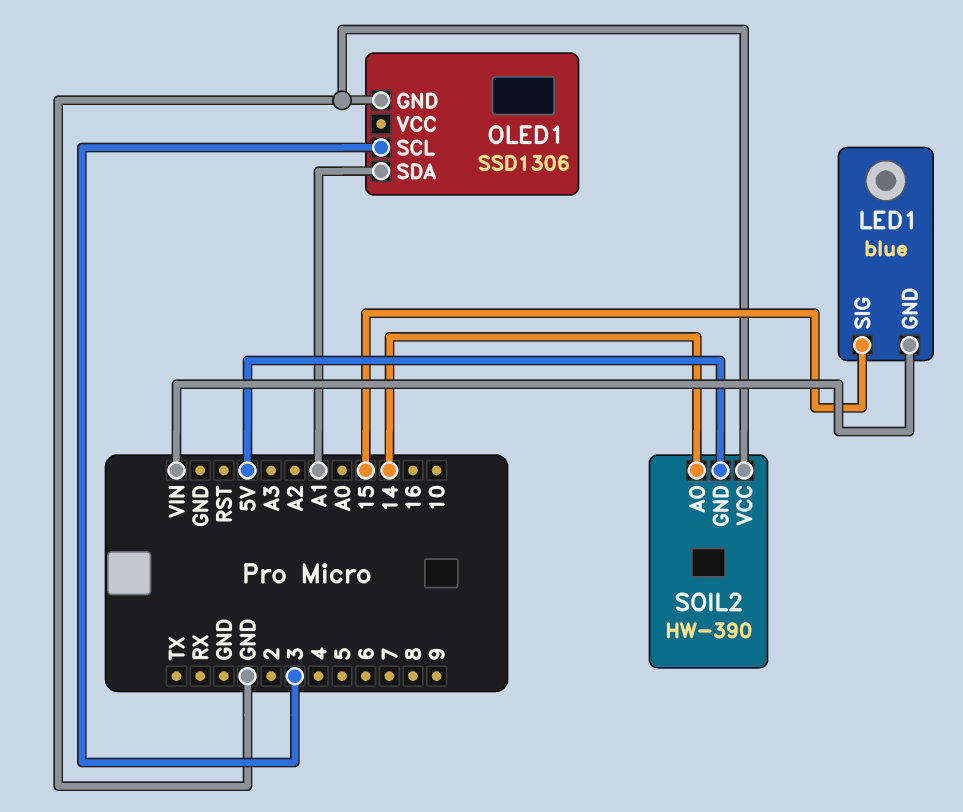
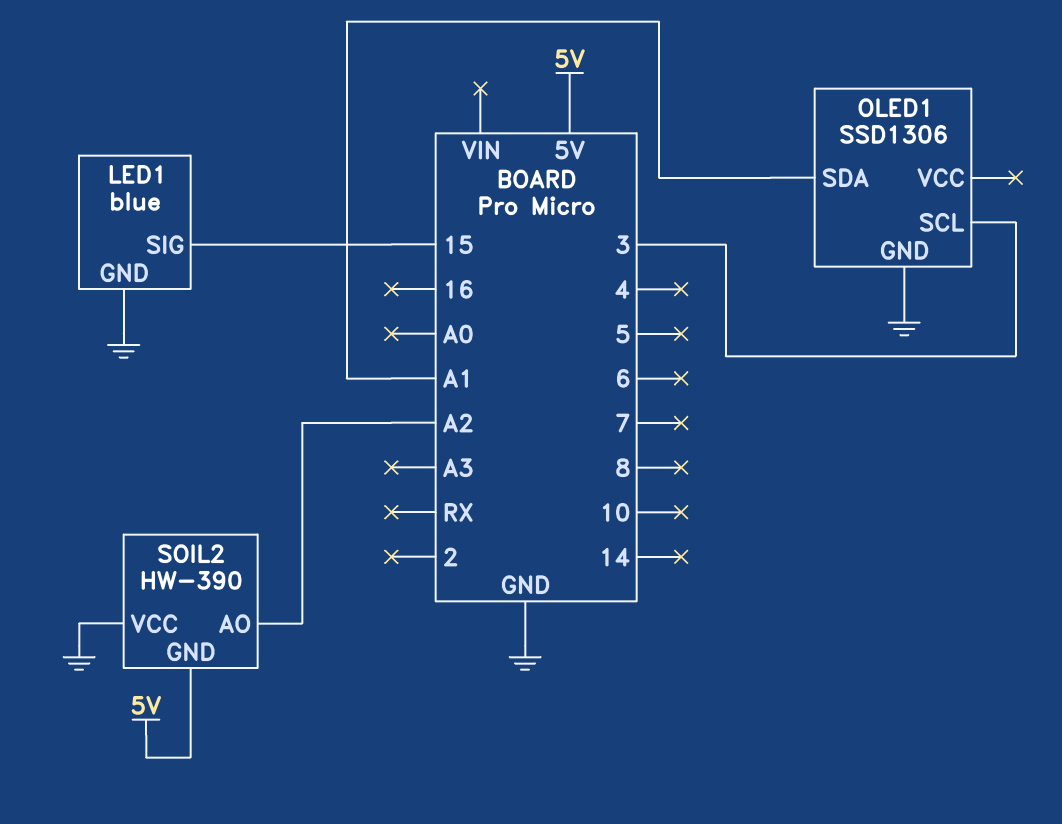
LED1 pin GND: VIN -> GND
SOIL2 pin AO: 14 -> A2

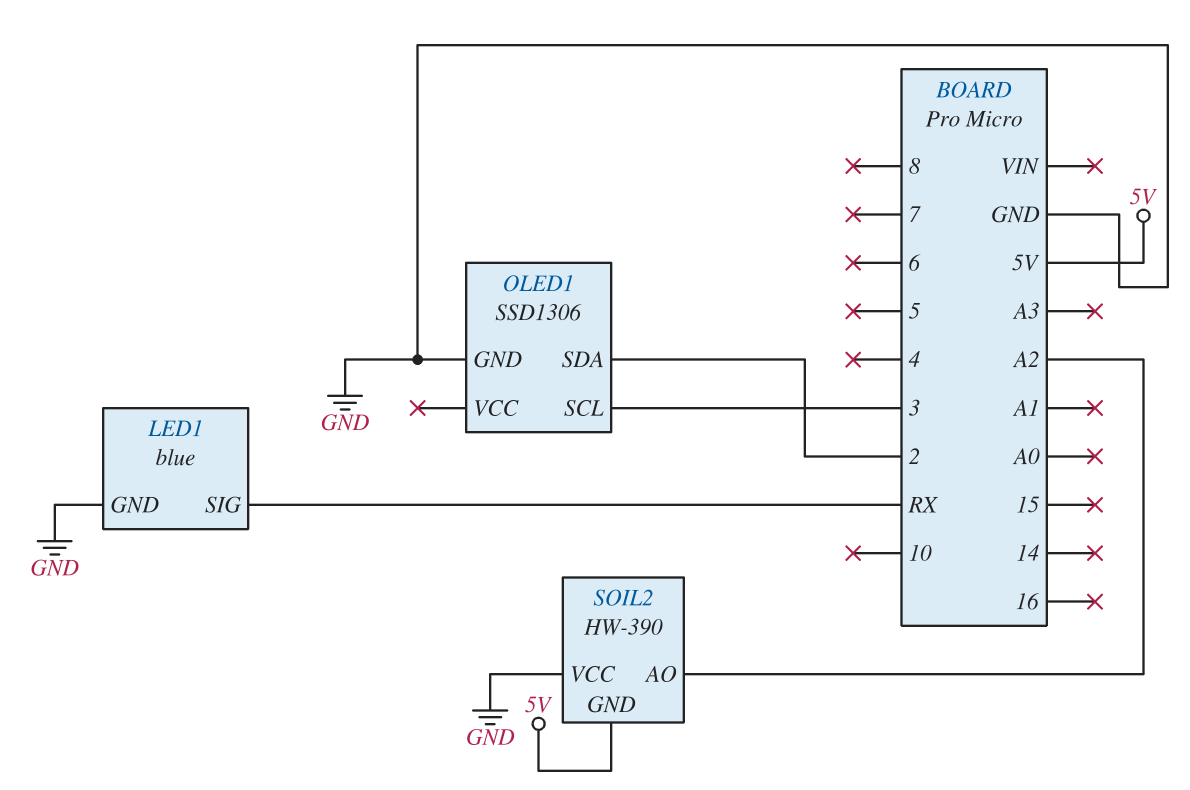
LED1 pin SIG: 15 -> RX
OLED1 pin SDA: A1 -> 2

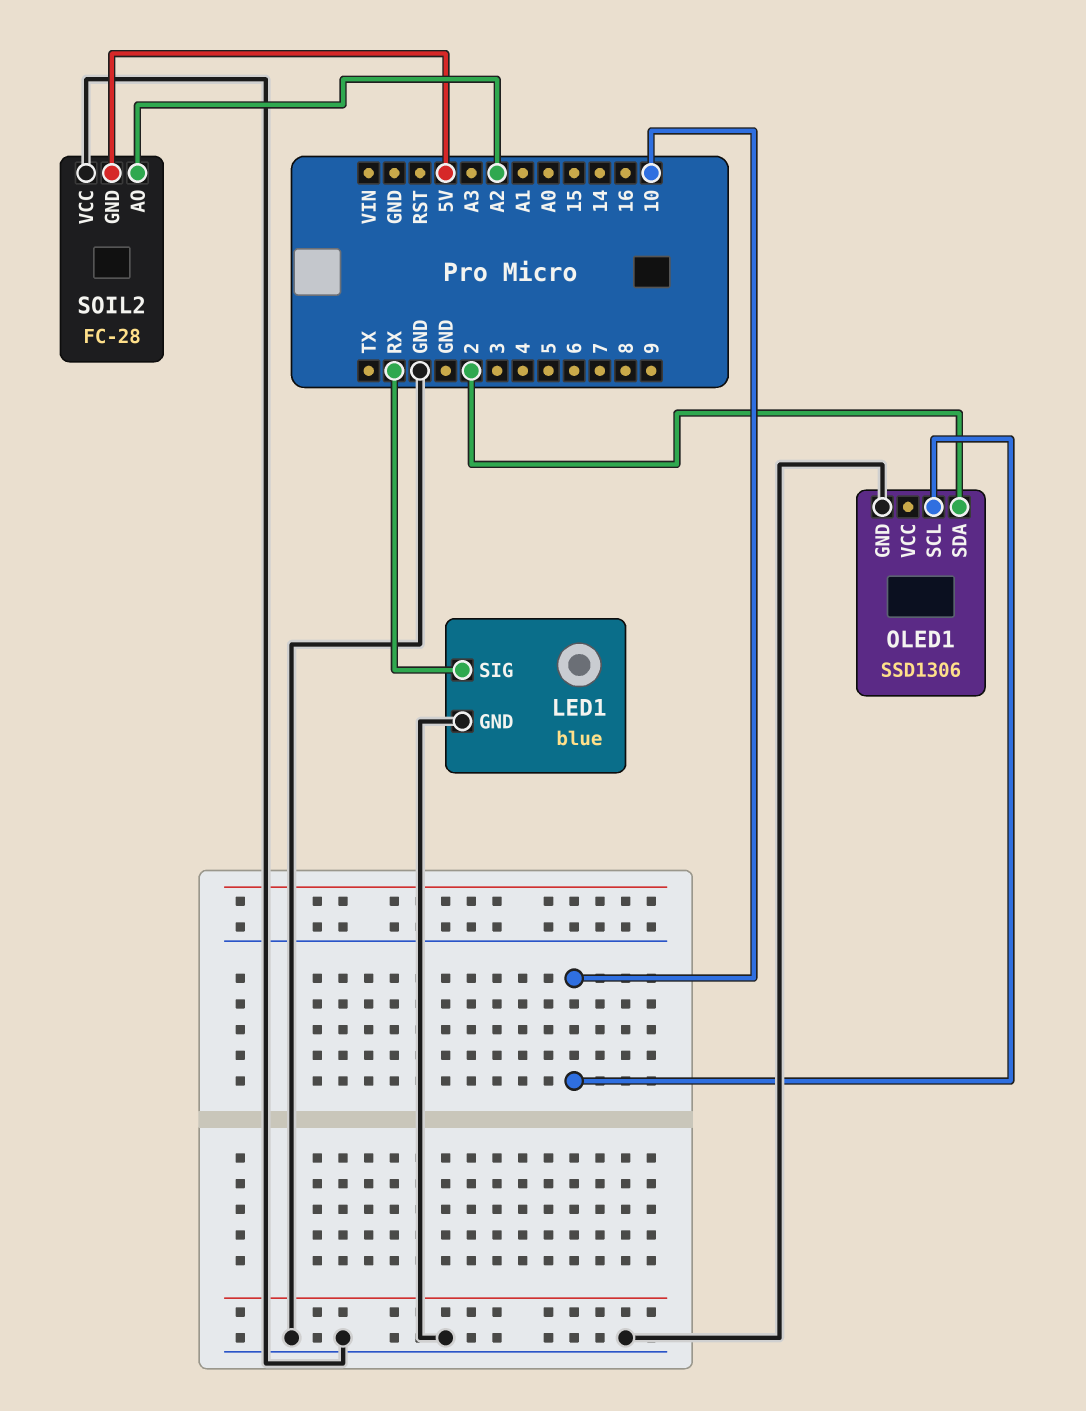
OLED1 pin SCL: 3 -> 10
SOIL2: HW-390 -> FC-28

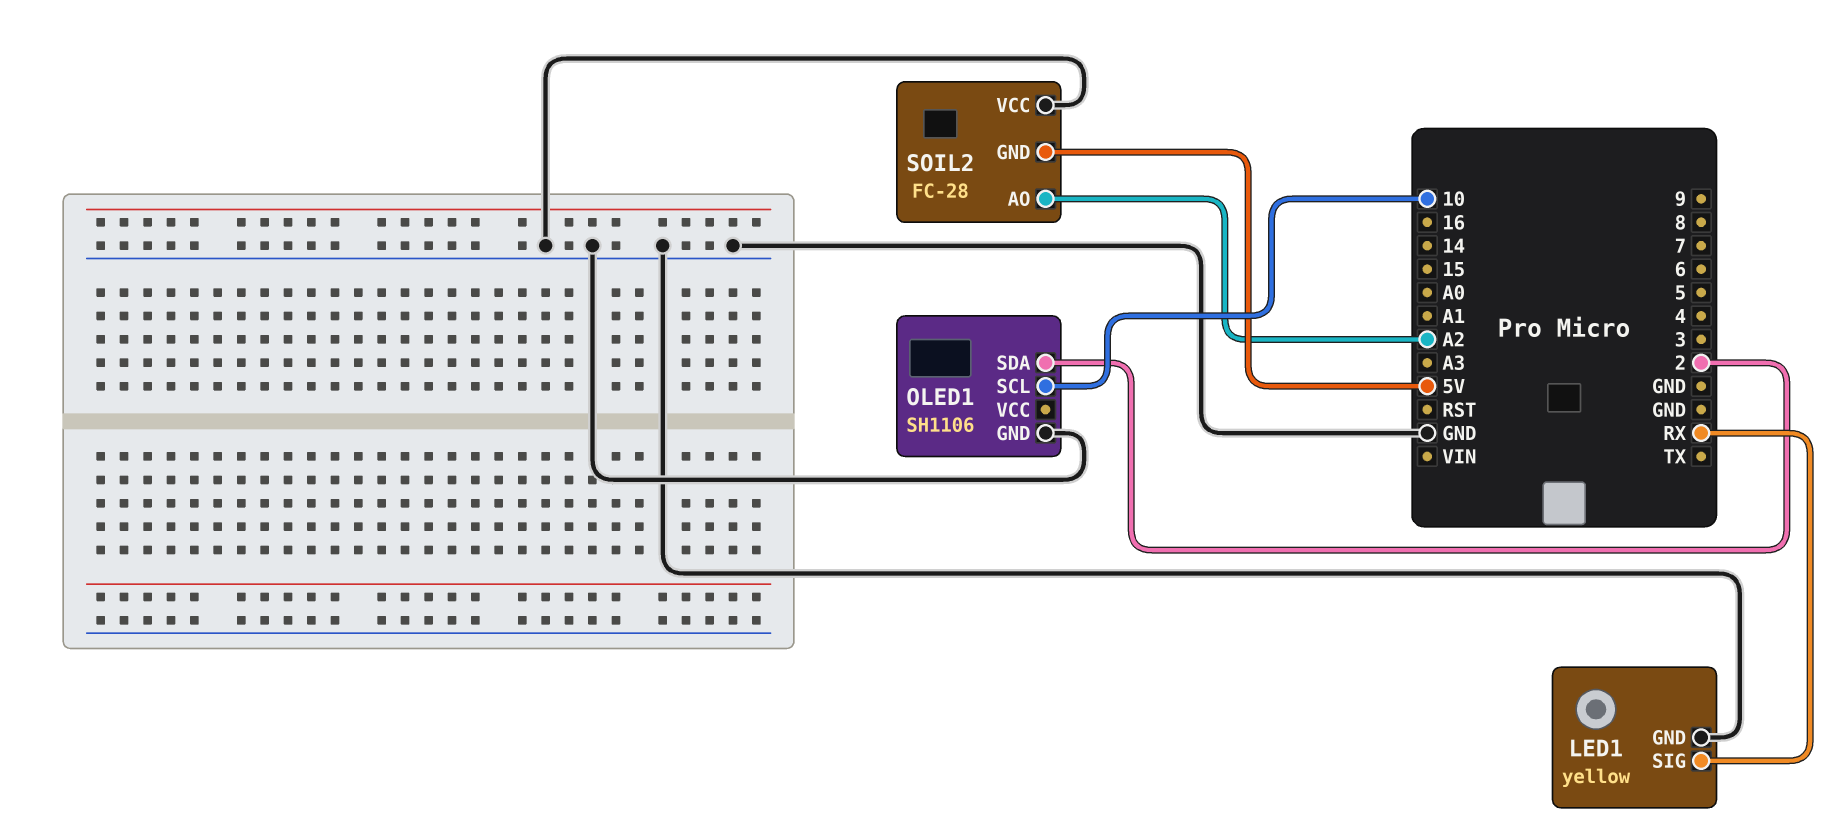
LED1: blue -> yellow
OLED1: SSD1306 -> SH1106

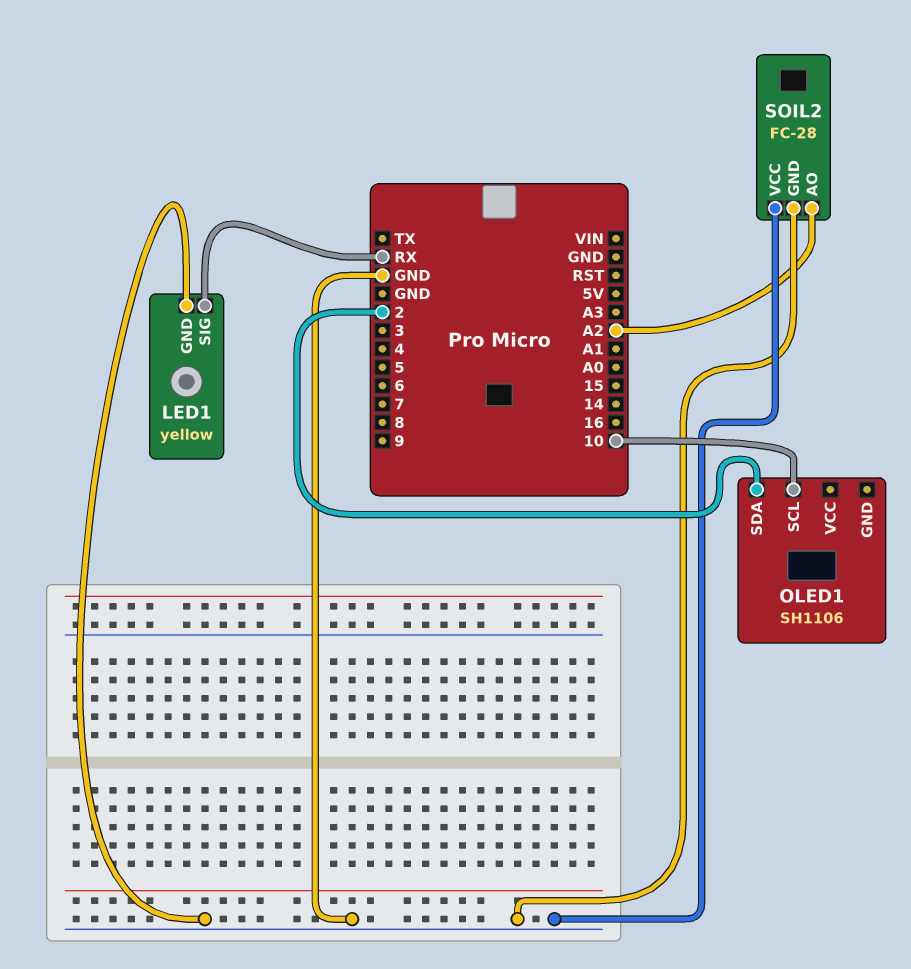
OLED1 pin GND: GND -> none
SOIL2 pin GND: 5V -> GND

